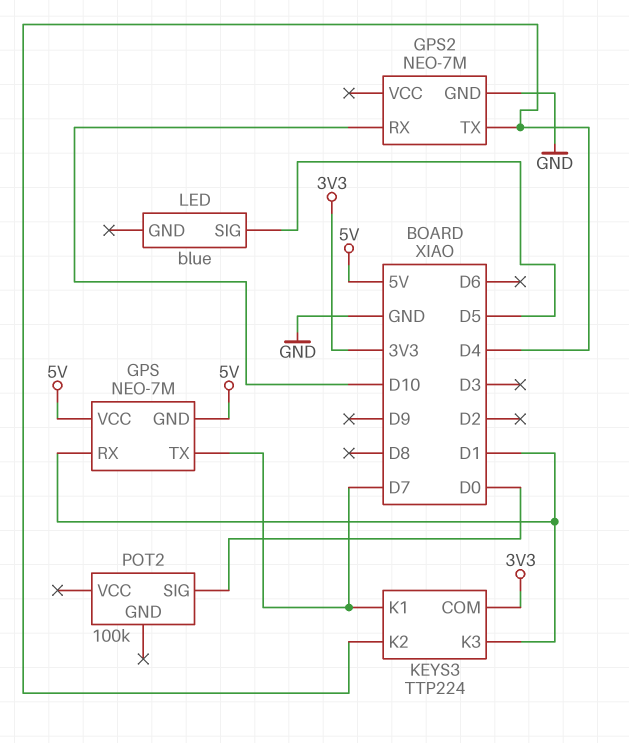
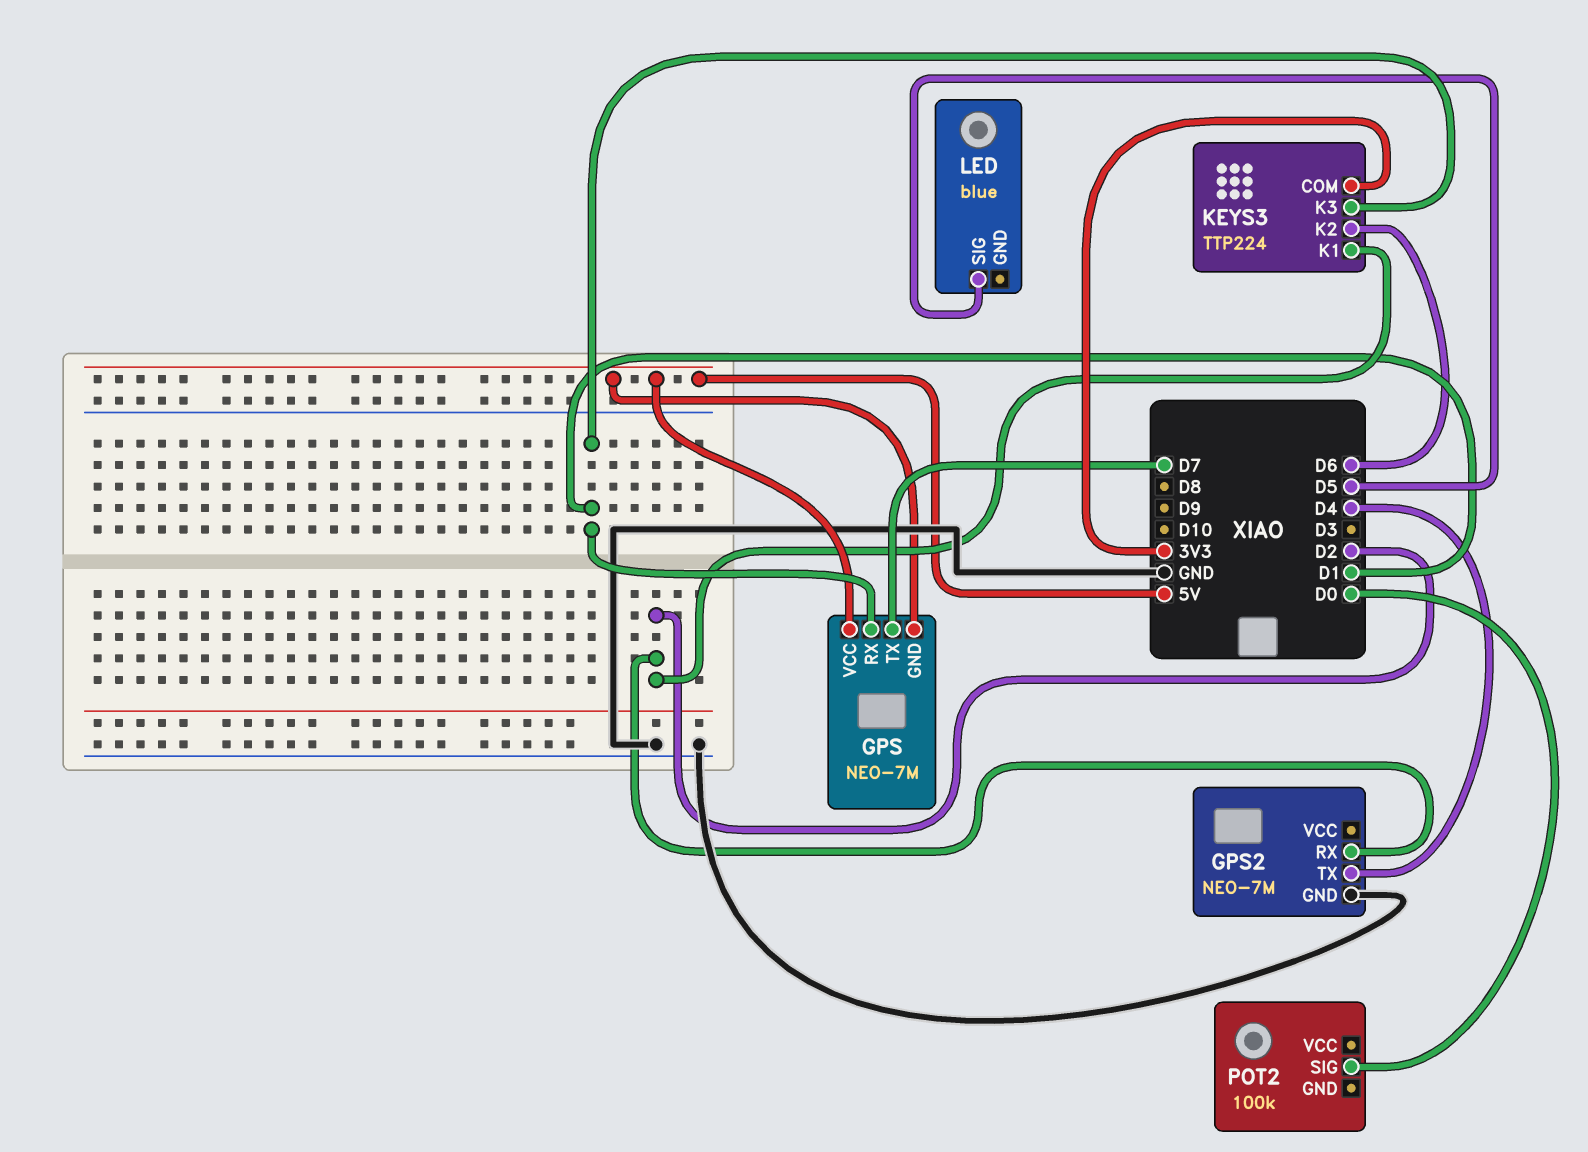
GPS2 pin RX: D10 -> D2
KEYS3 pin K1: D7 -> D2
KEYS3 pin K2: D4 -> D6

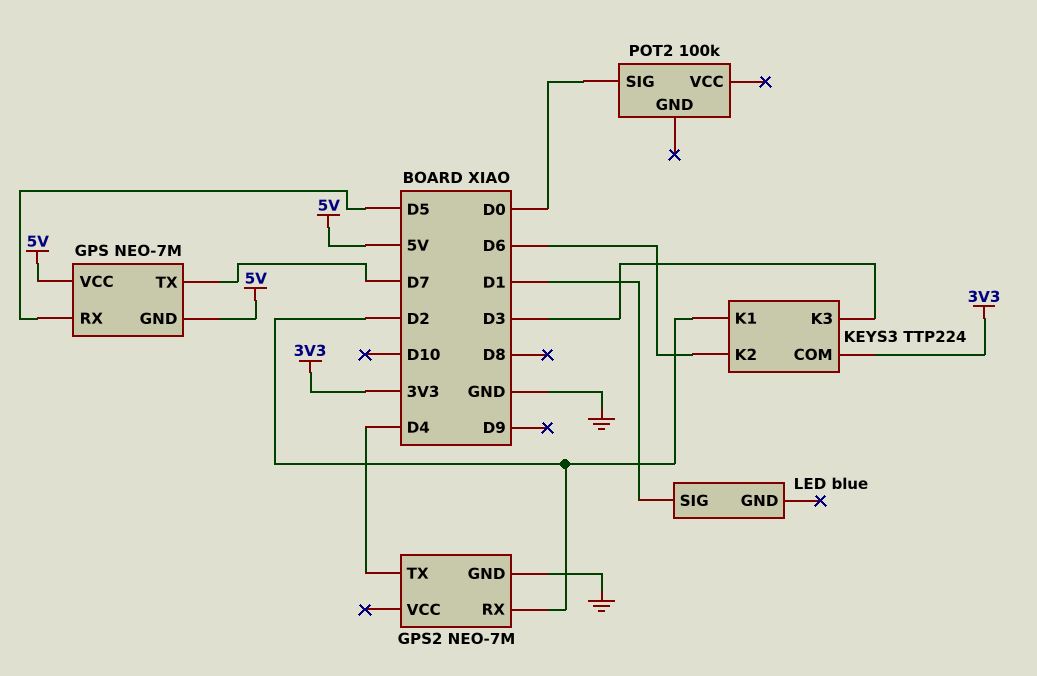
GPS pin RX: D1 -> D5
KEYS3 pin K3: D1 -> D3
LED pin SIG: D5 -> D1

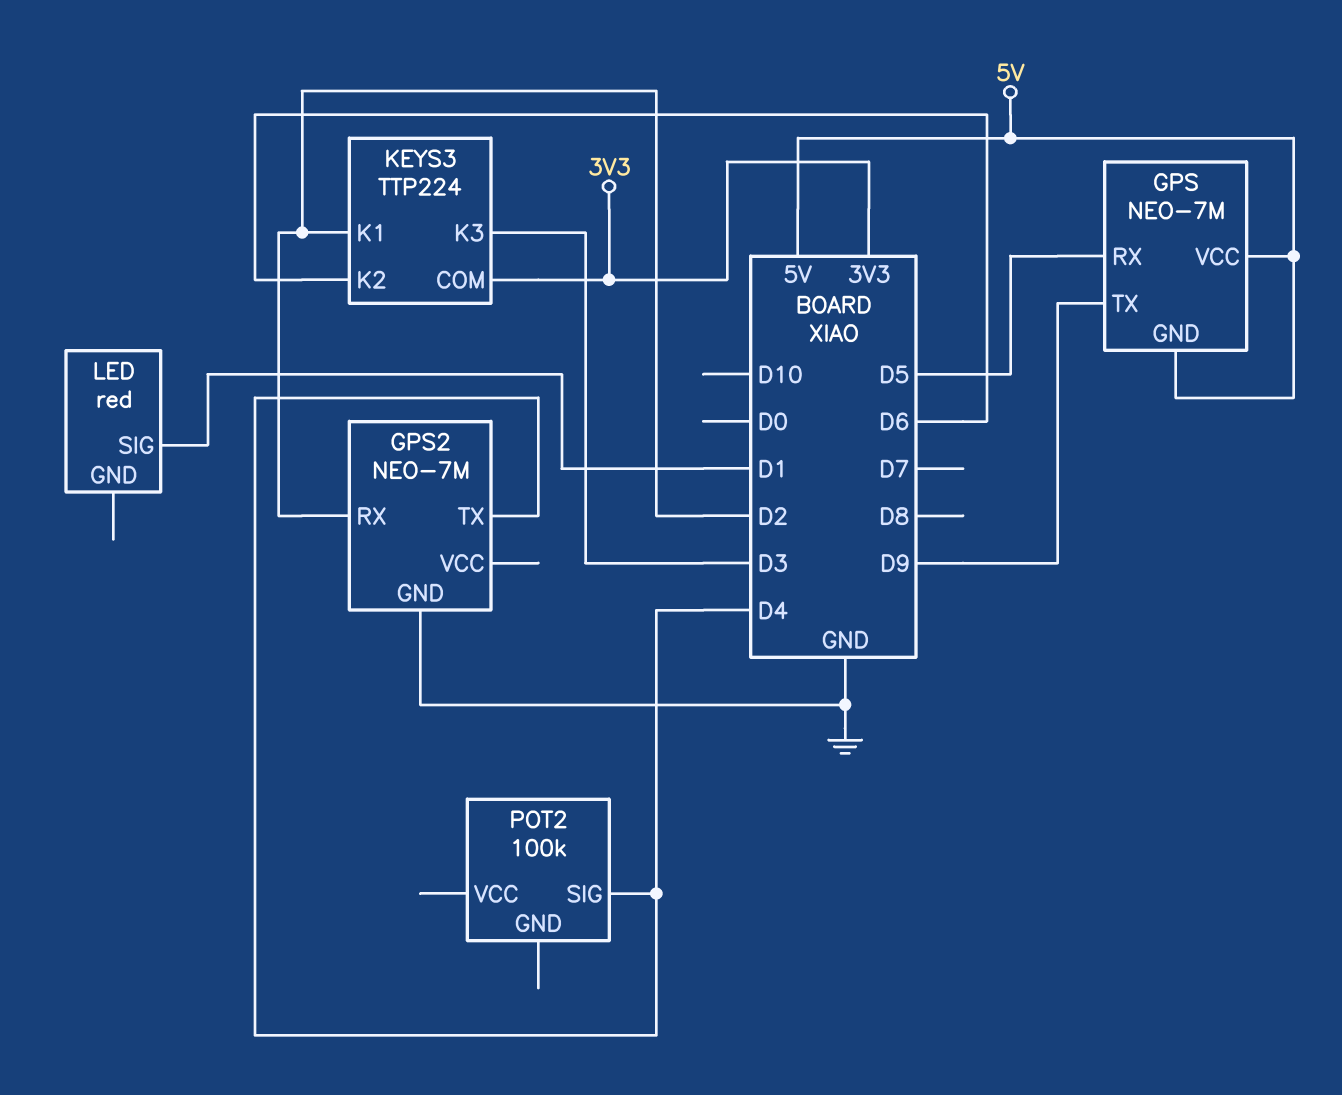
GPS pin TX: D7 -> D9
LED: blue -> red
POT2 pin SIG: D0 -> D4

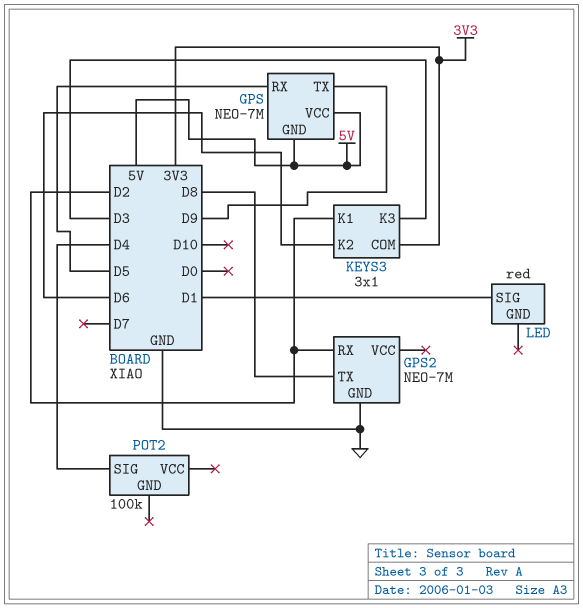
GPS2 pin TX: D4 -> D8
KEYS3: TTP224 -> 3x1

